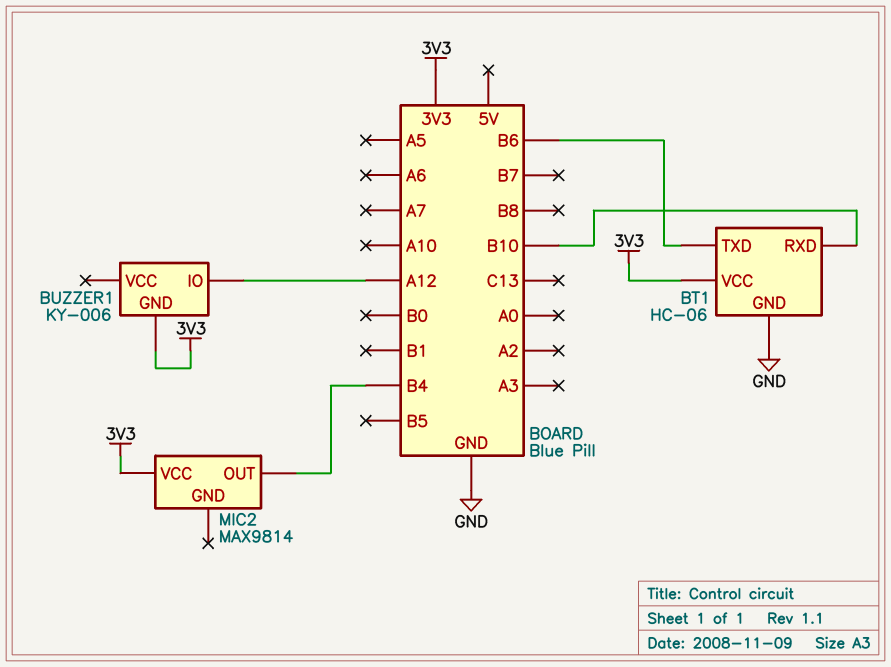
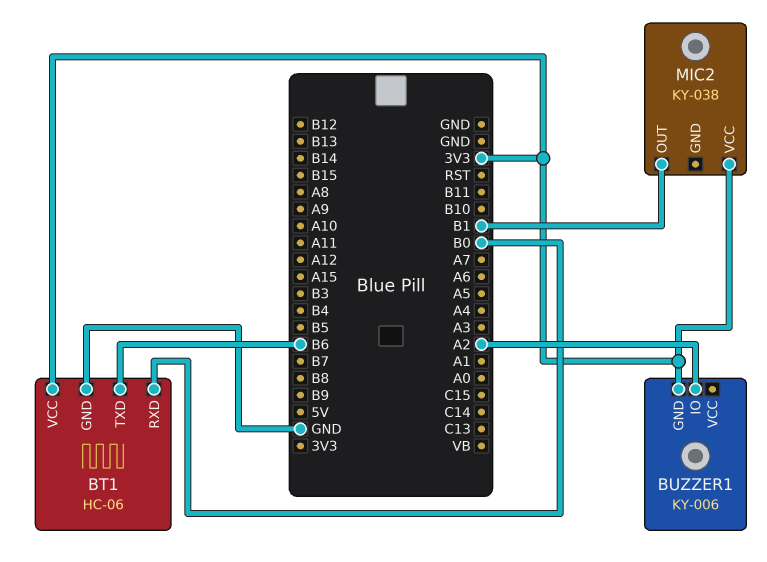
BT1 pin RXD: B10 -> B0
BUZZER1 pin IO: A12 -> A2
MIC2: MAX9814 -> KY-038
MIC2 pin OUT: B4 -> B1

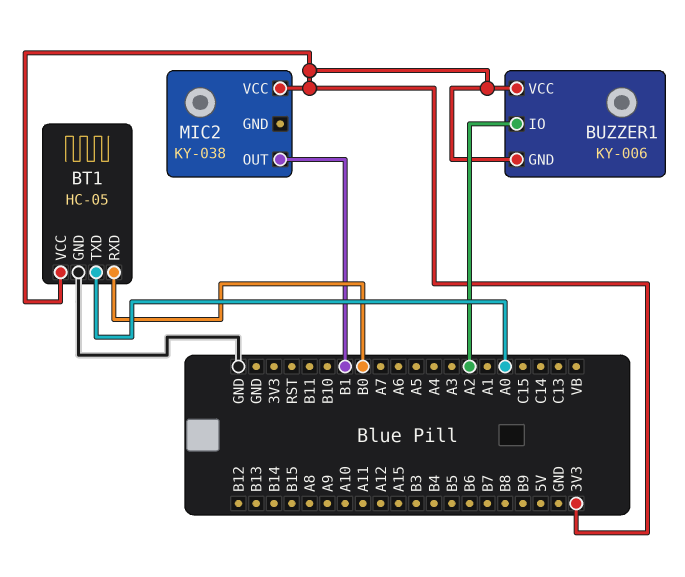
BT1: HC-06 -> HC-05
BT1 pin TXD: B6 -> A0
BUZZER1 pin VCC: none -> 3V3

